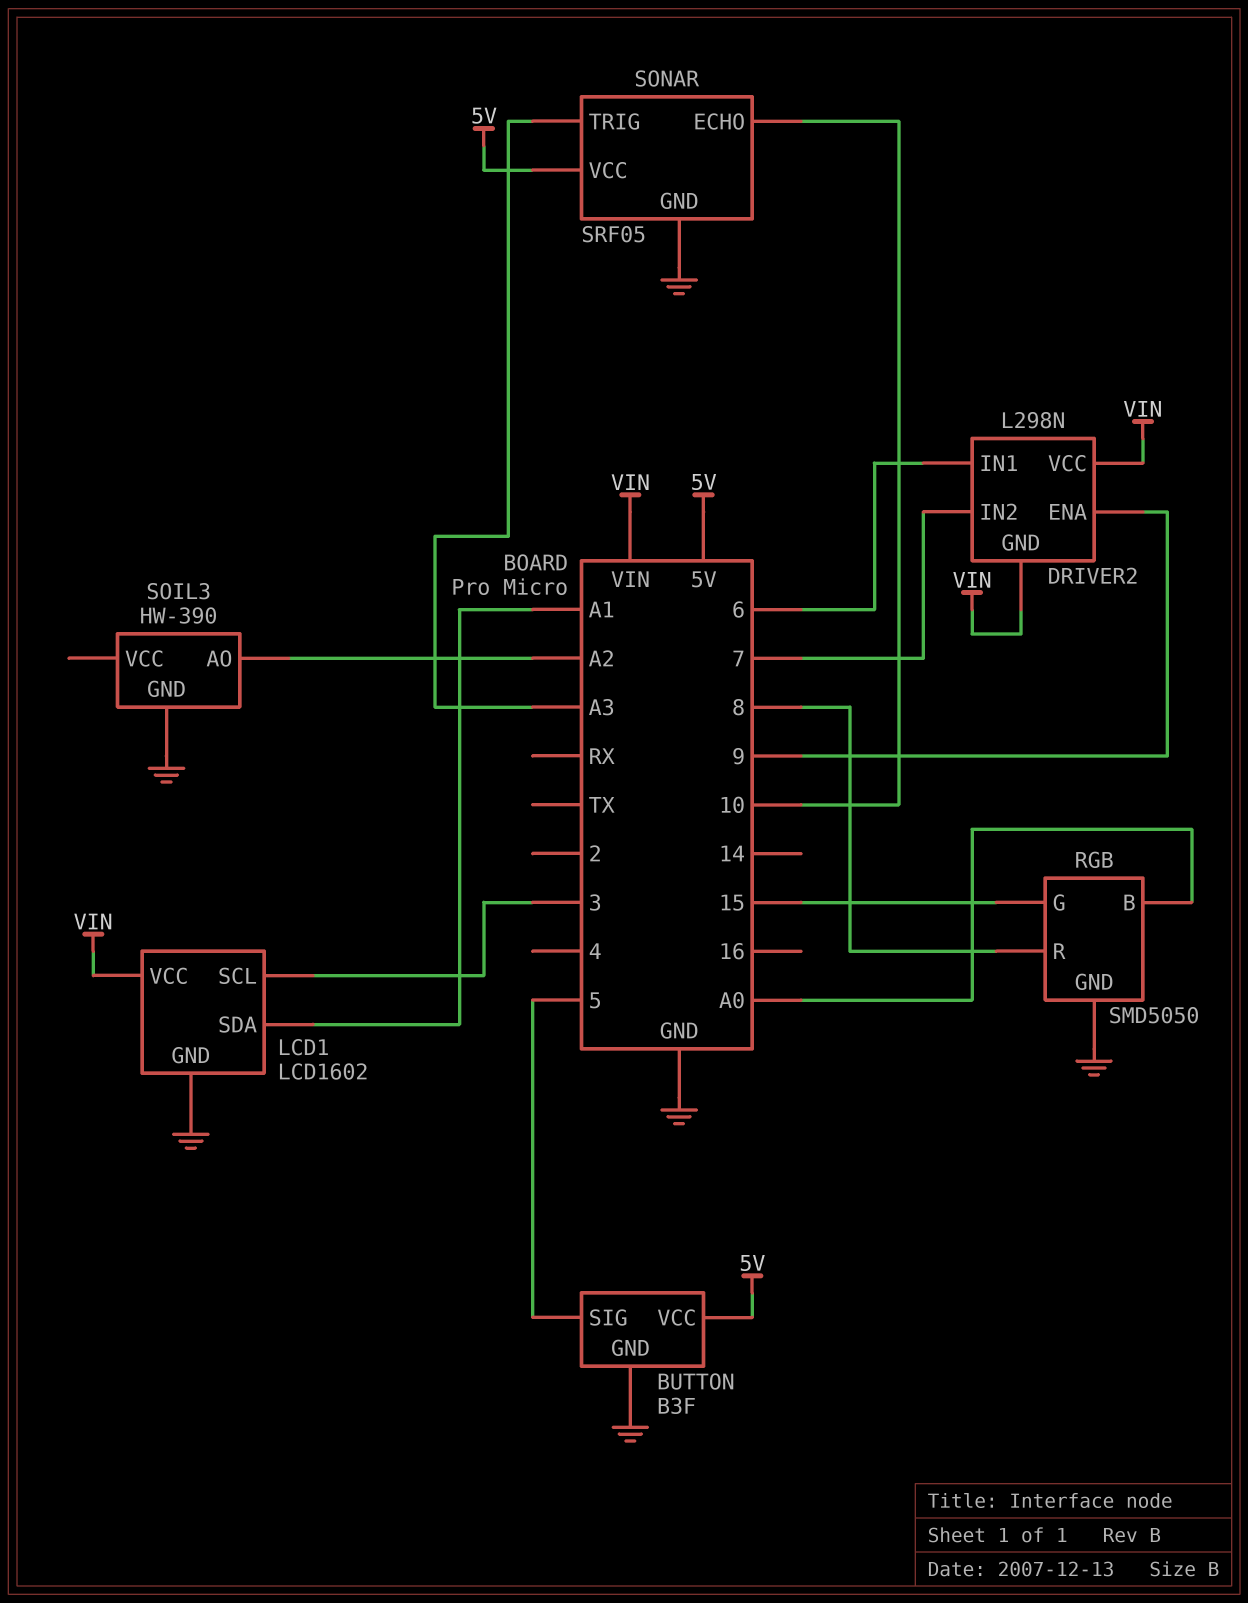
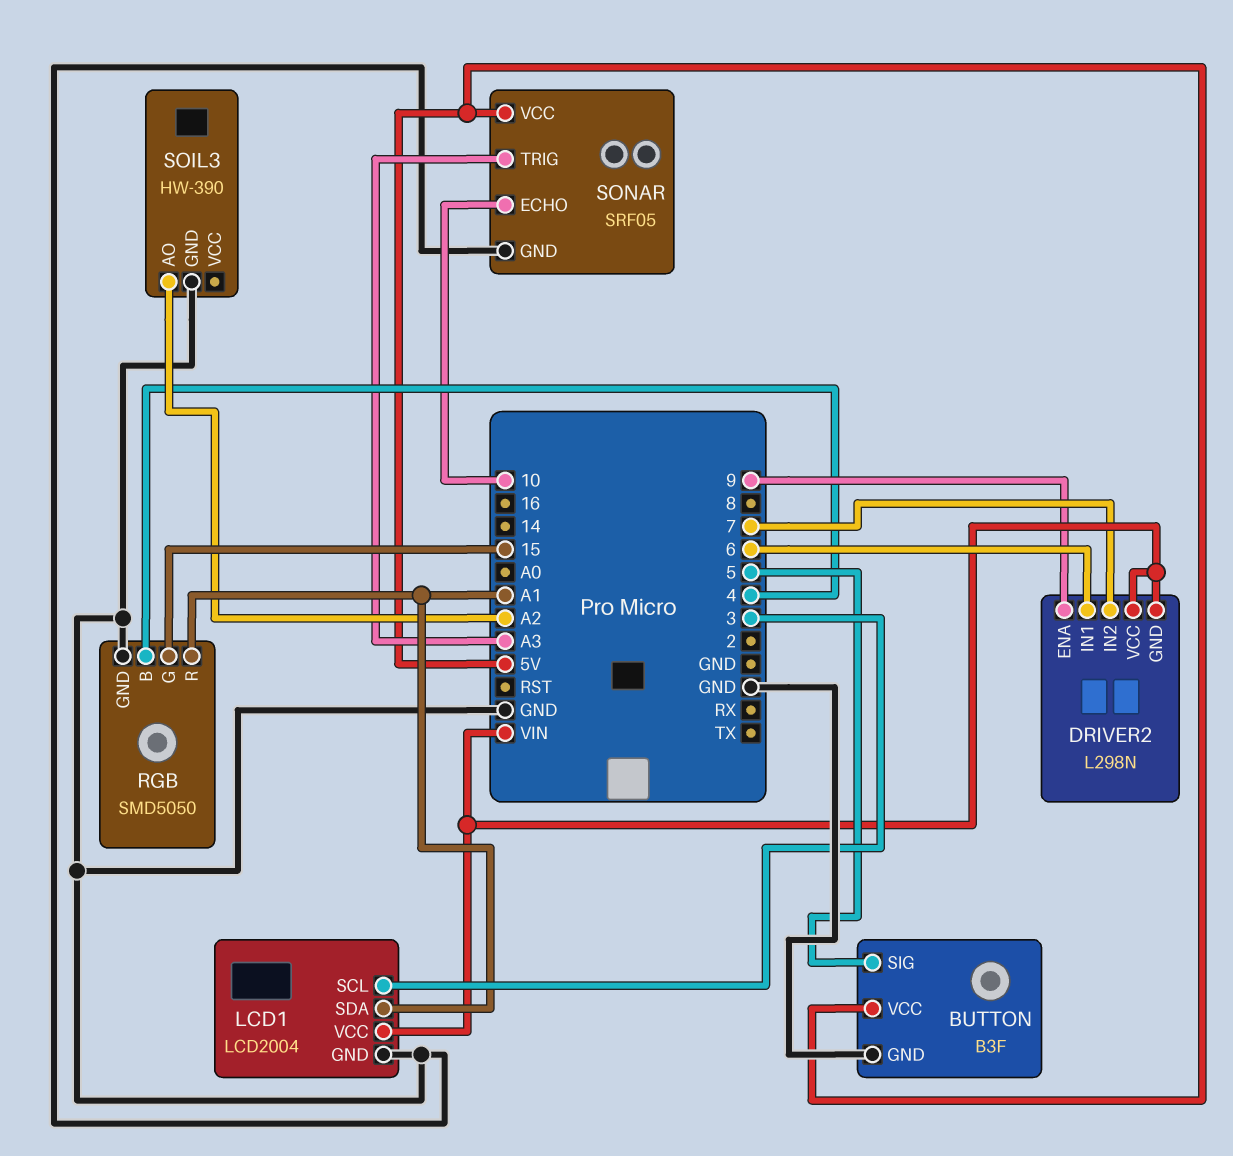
LCD1: LCD1602 -> LCD2004
RGB pin B: A0 -> 4
RGB pin R: 8 -> A1

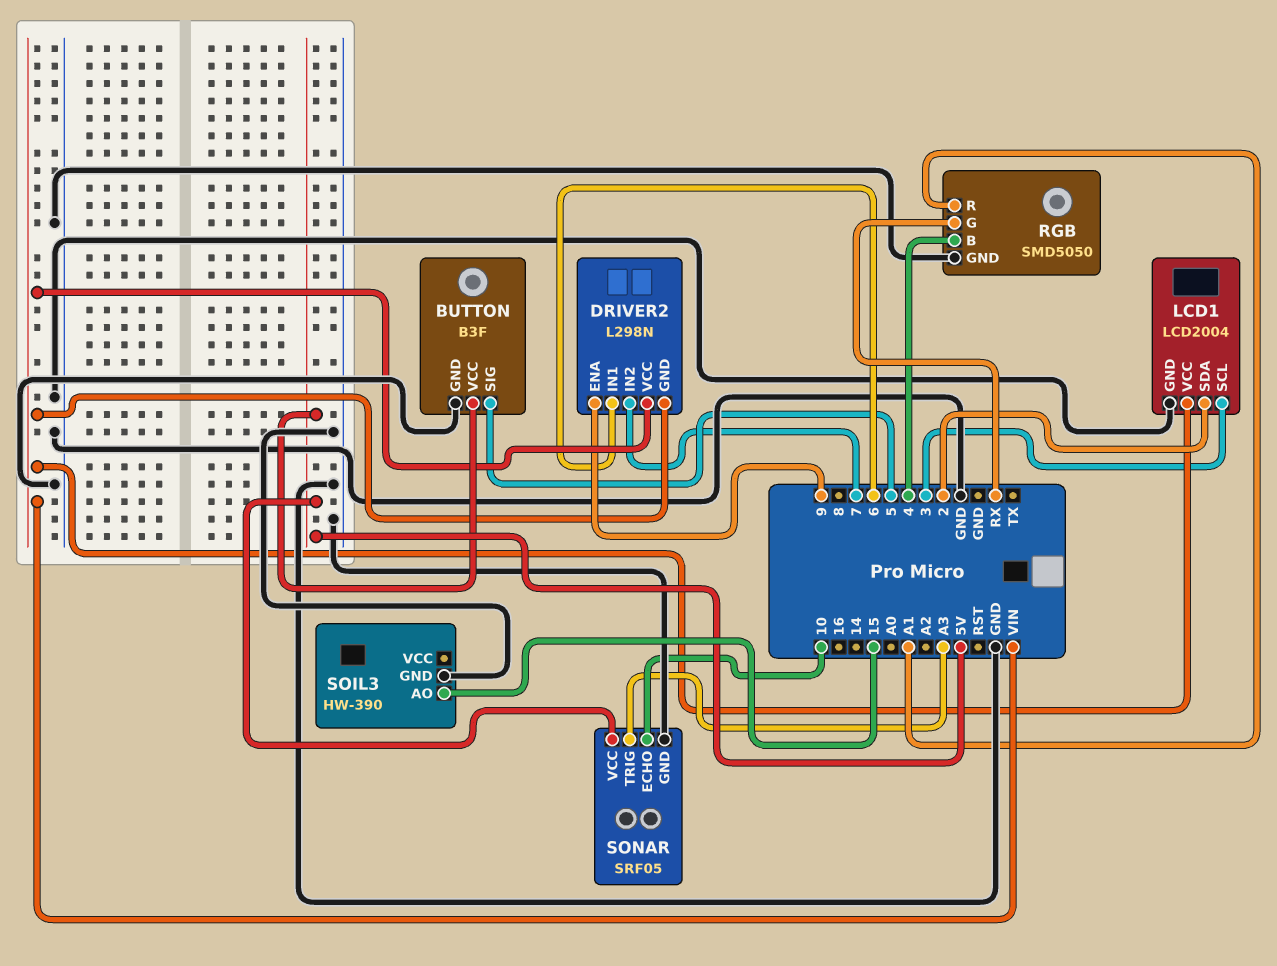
LCD1 pin SDA: A1 -> 2
RGB pin G: 15 -> RX
SOIL3 pin AO: A2 -> 15

